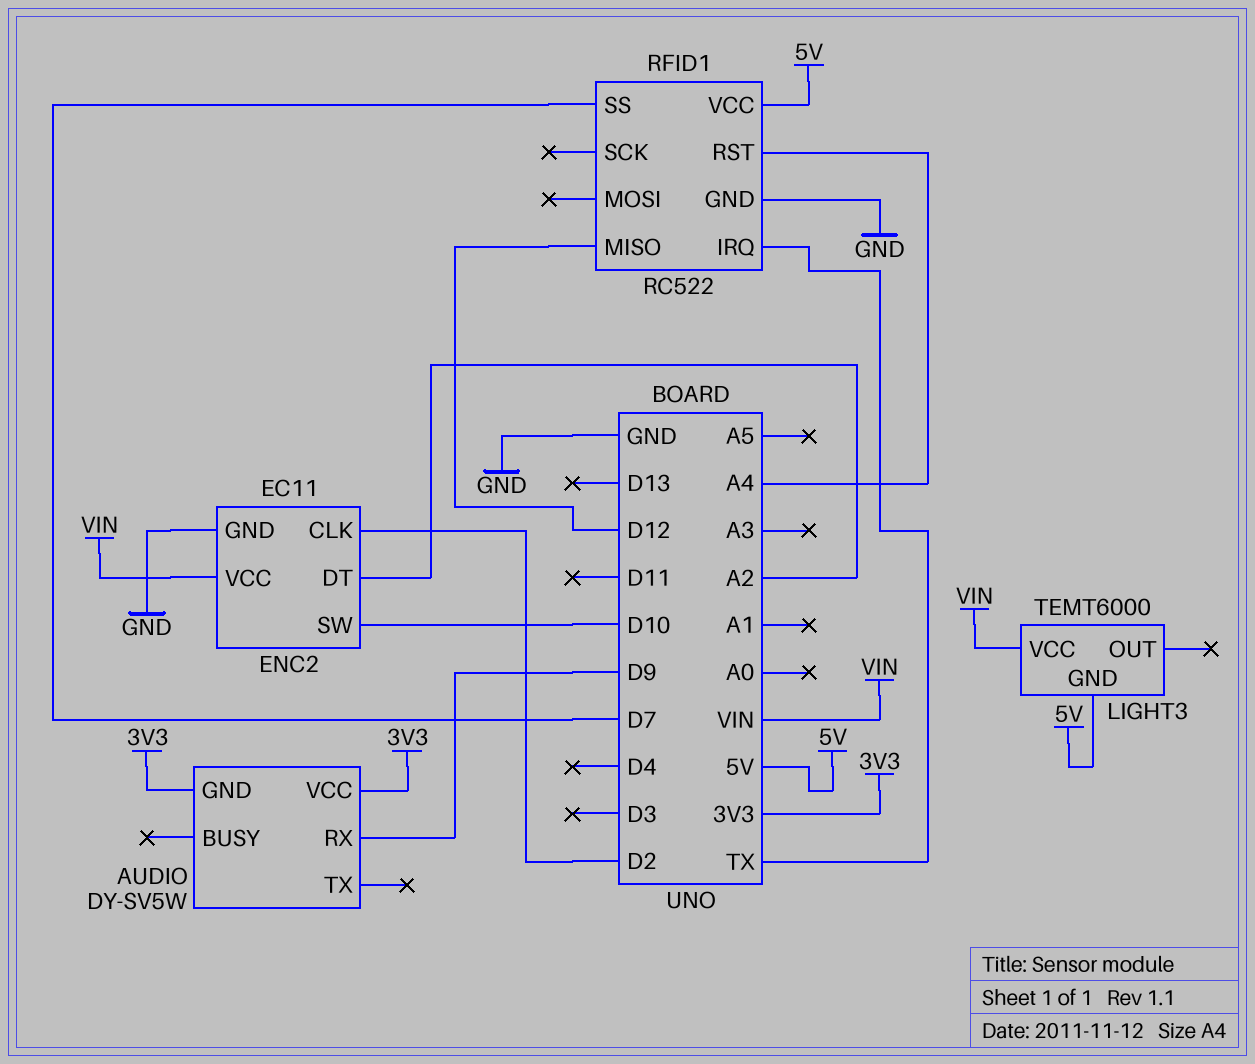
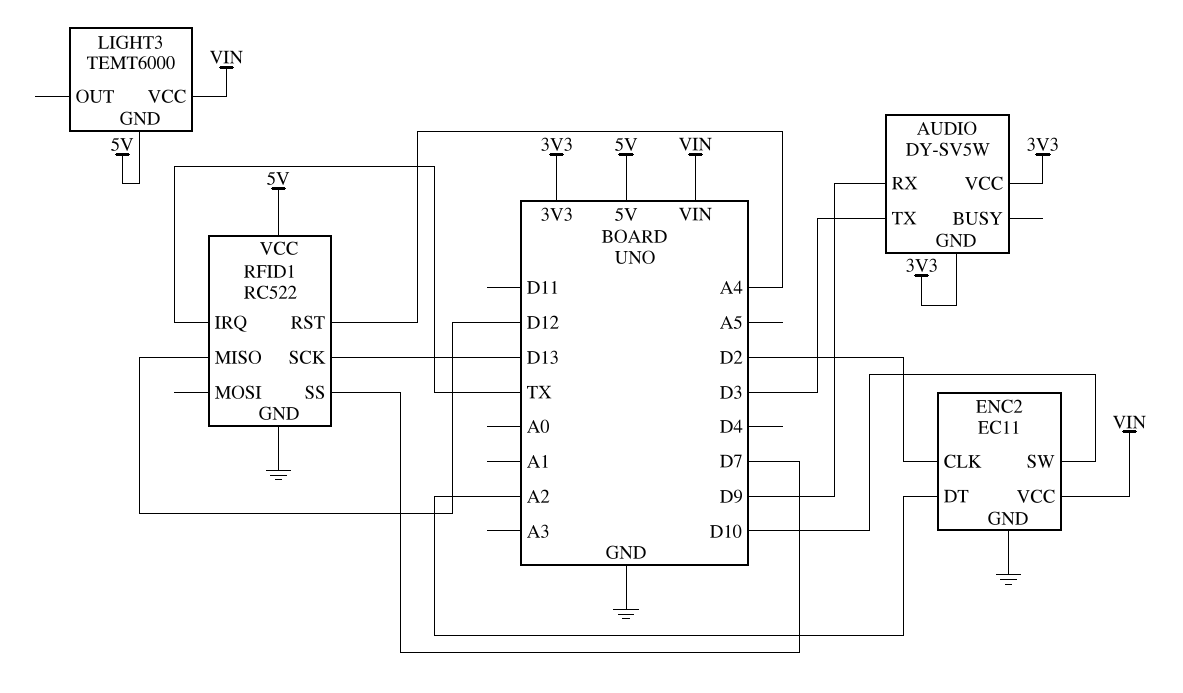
AUDIO pin TX: none -> D3
RFID1 pin SCK: none -> D13

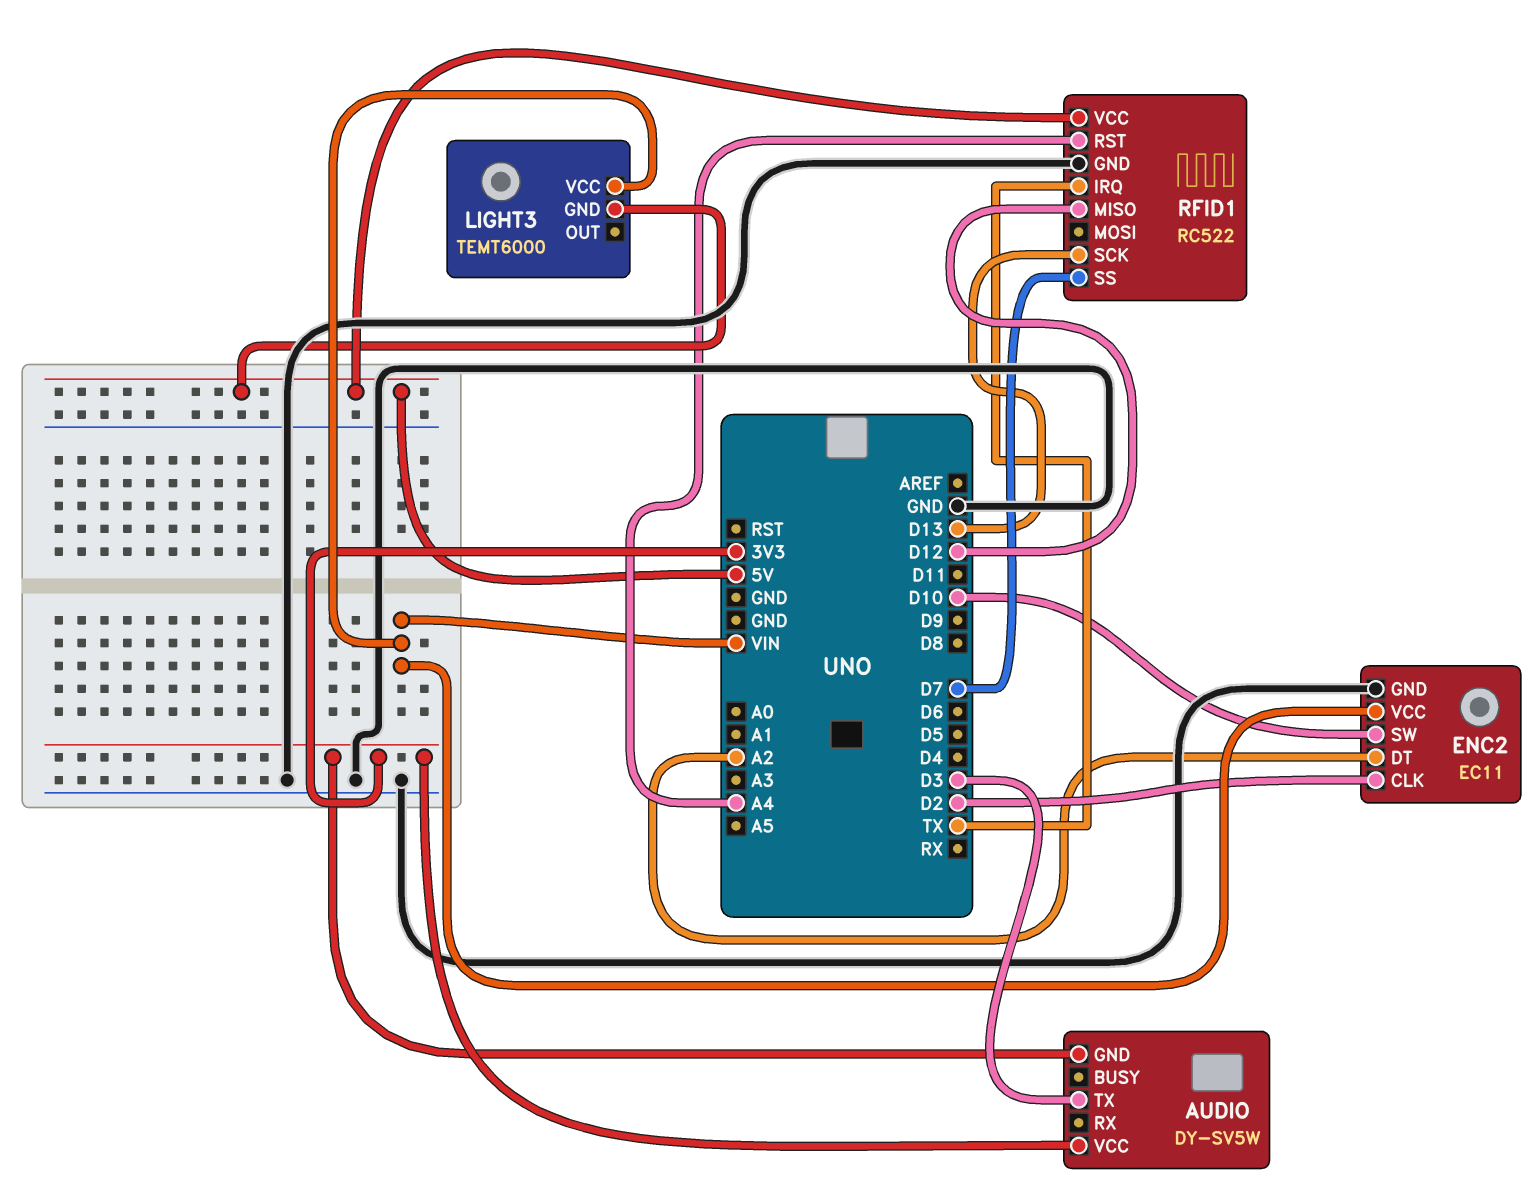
AUDIO pin RX: D9 -> none

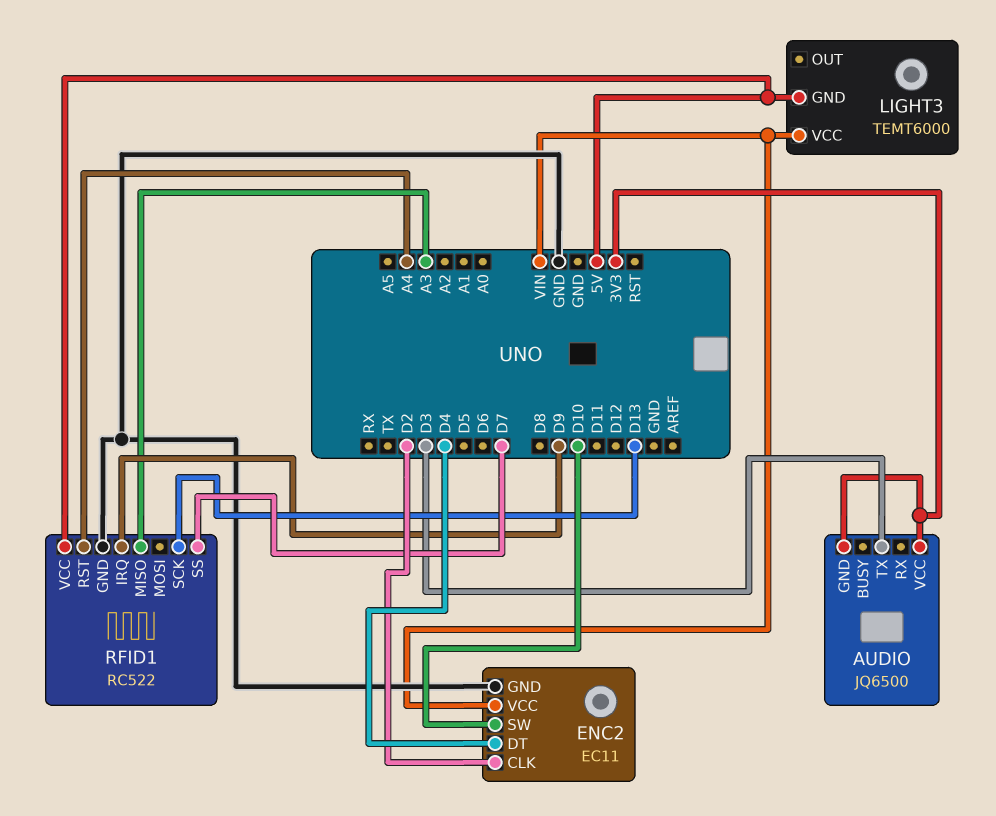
AUDIO: DY-SV5W -> JQ6500
ENC2 pin DT: A2 -> D4
RFID1 pin IRQ: TX -> D9
RFID1 pin MISO: D12 -> A3

